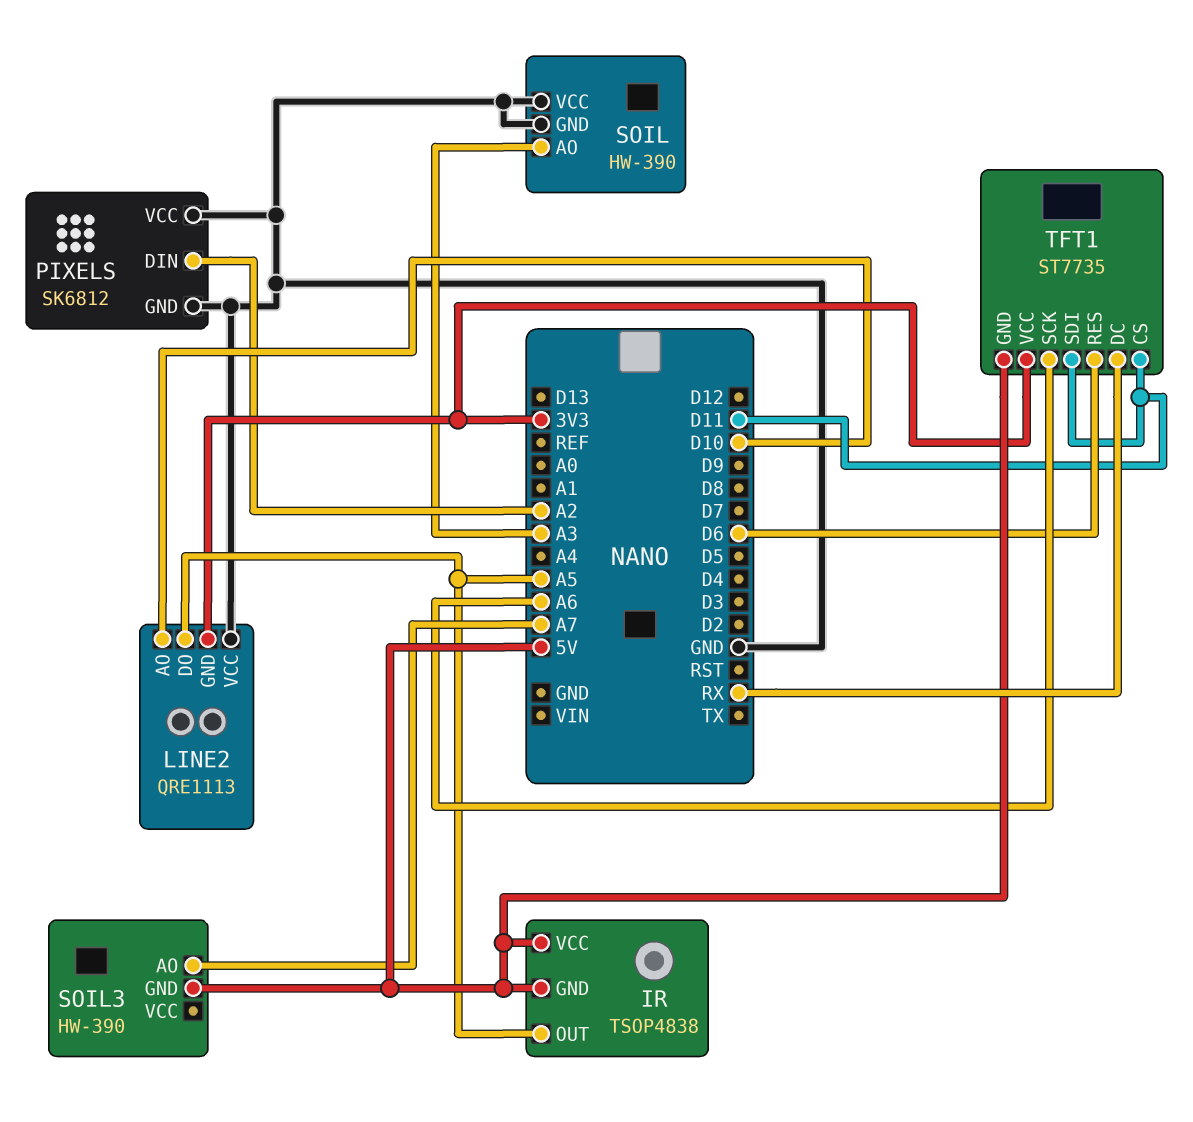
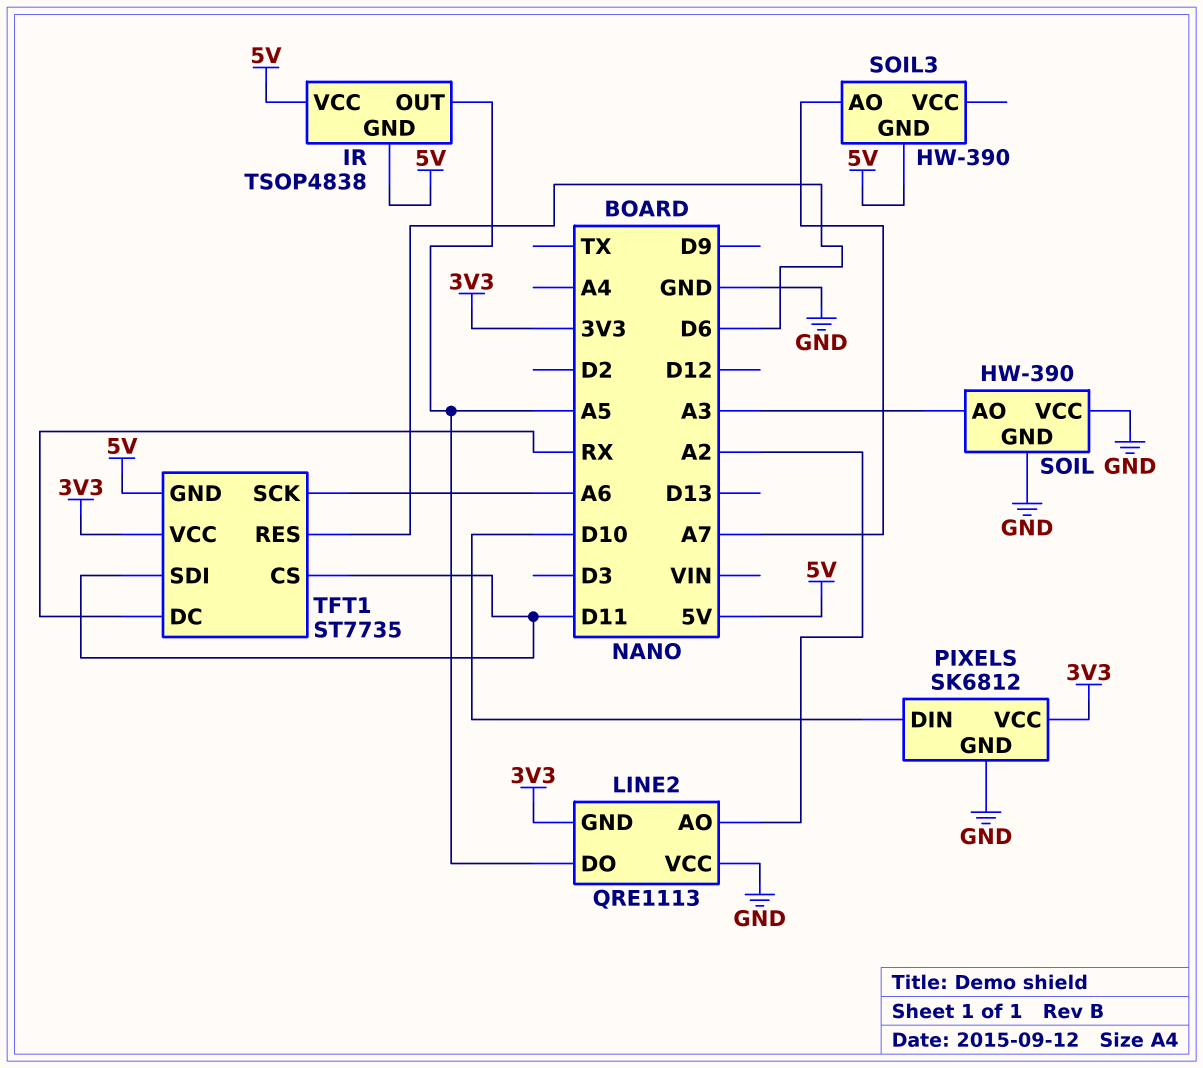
LINE2 pin AO: D10 -> A2
PIXELS pin DIN: A2 -> D10
PIXELS pin VCC: GND -> 3V3

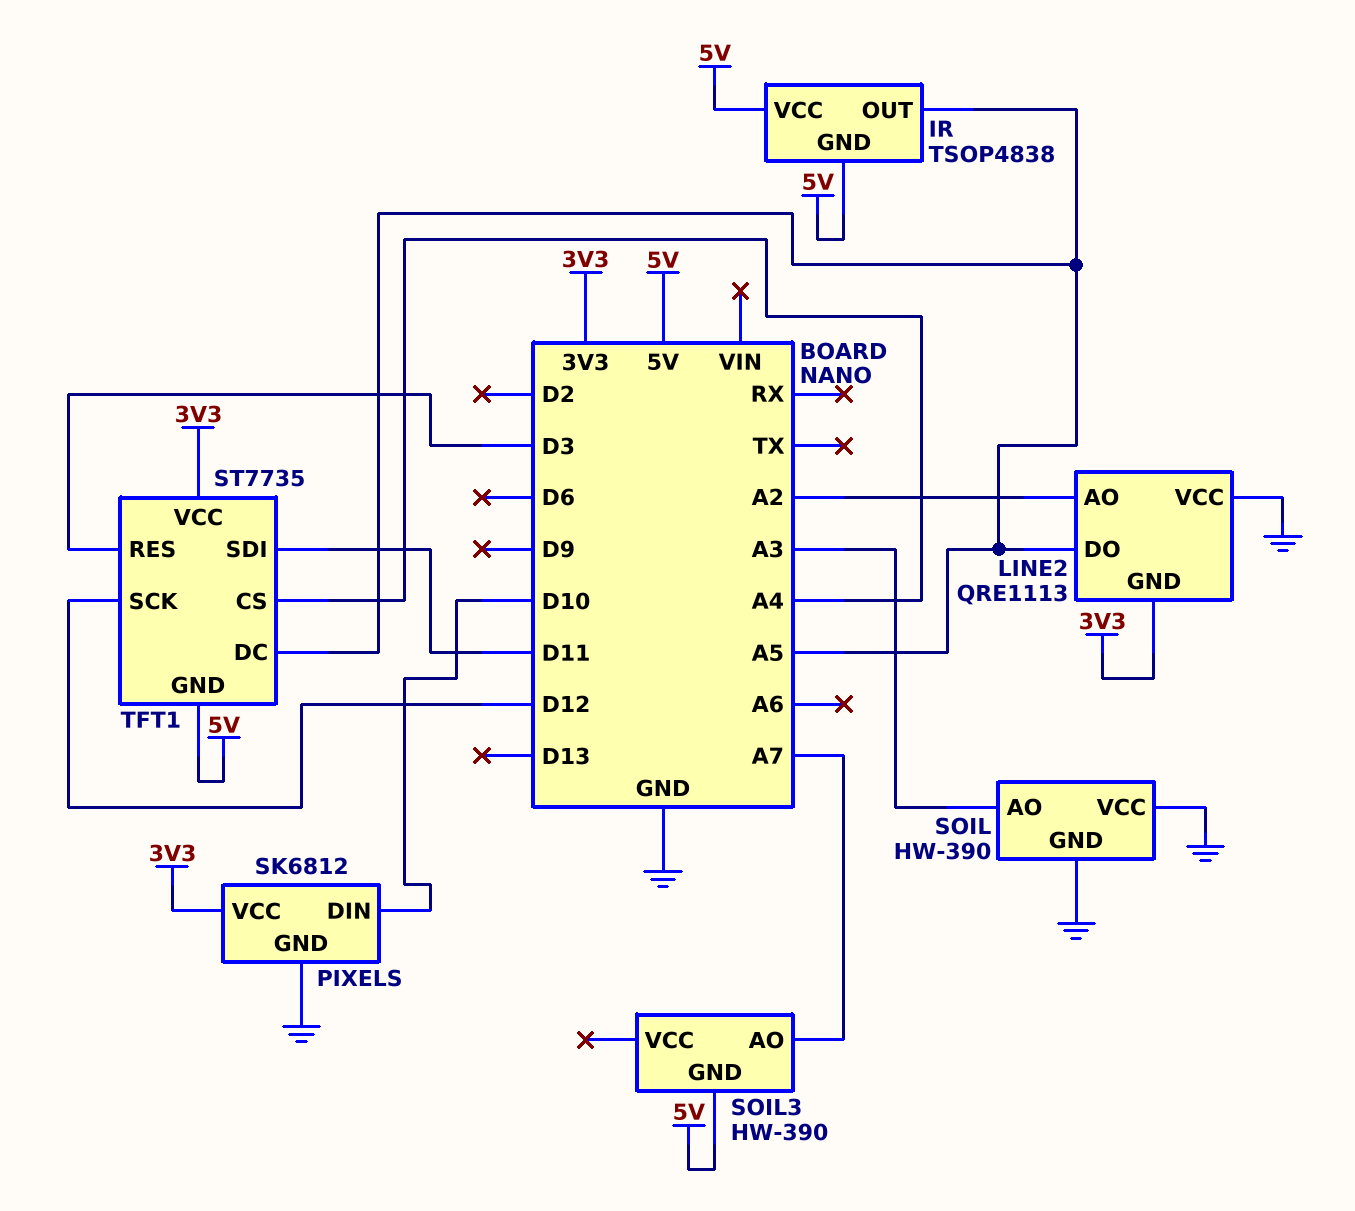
TFT1 pin CS: D11 -> A4
TFT1 pin DC: RX -> A5
TFT1 pin RES: D6 -> D3
TFT1 pin SCK: A6 -> D12

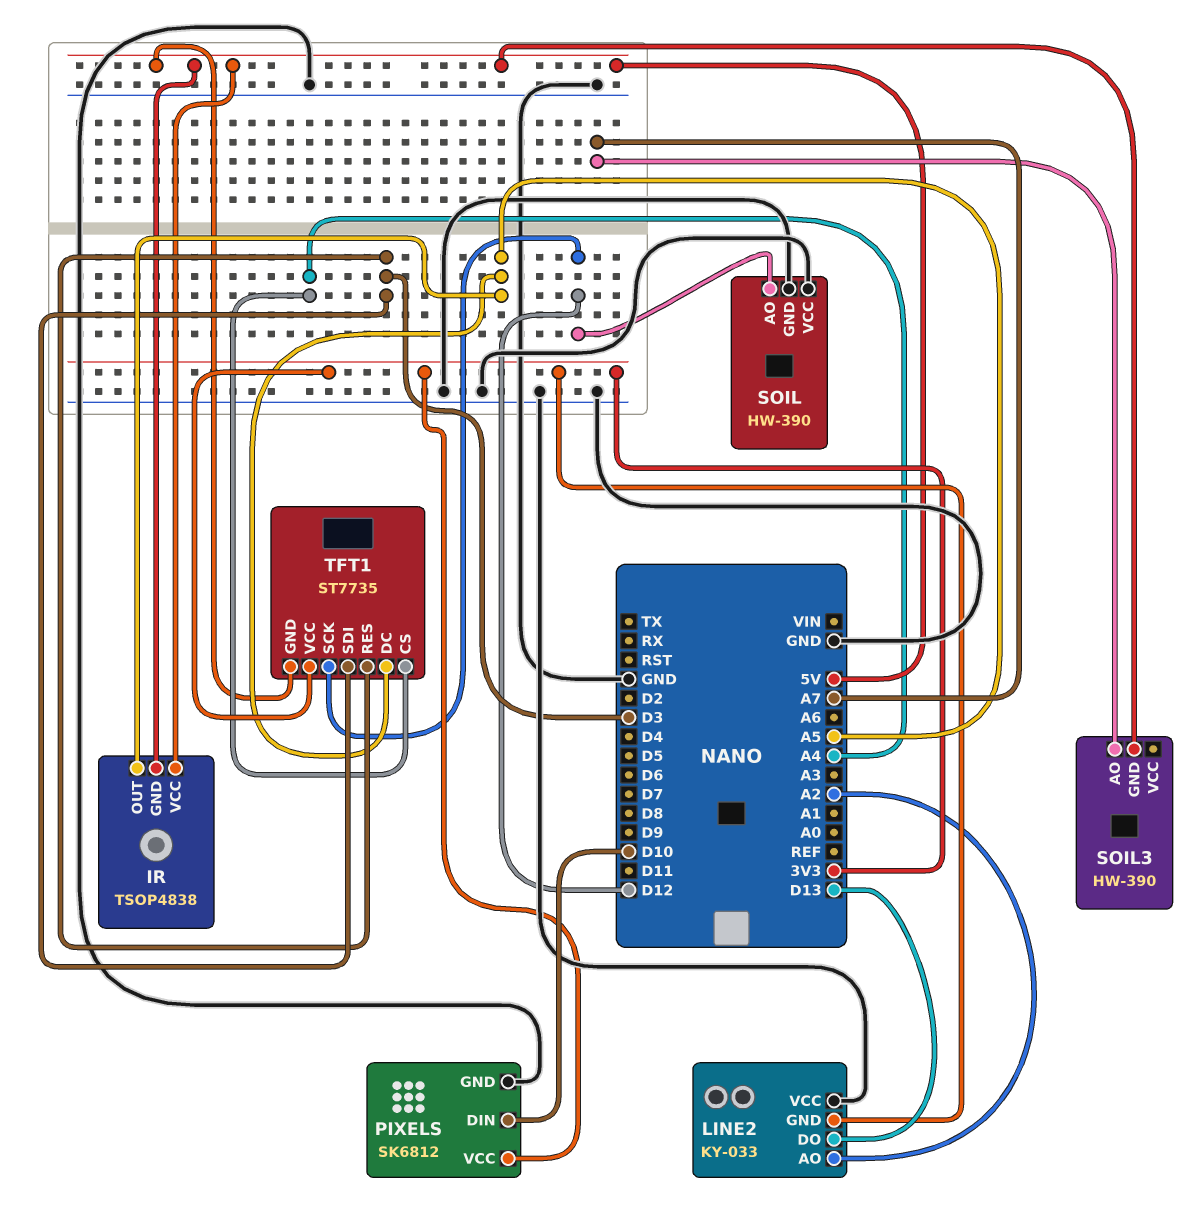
LINE2: QRE1113 -> KY-033
LINE2 pin DO: A5 -> D13
SOIL pin AO: A3 -> D12
TFT1 pin SDI: D11 -> D3

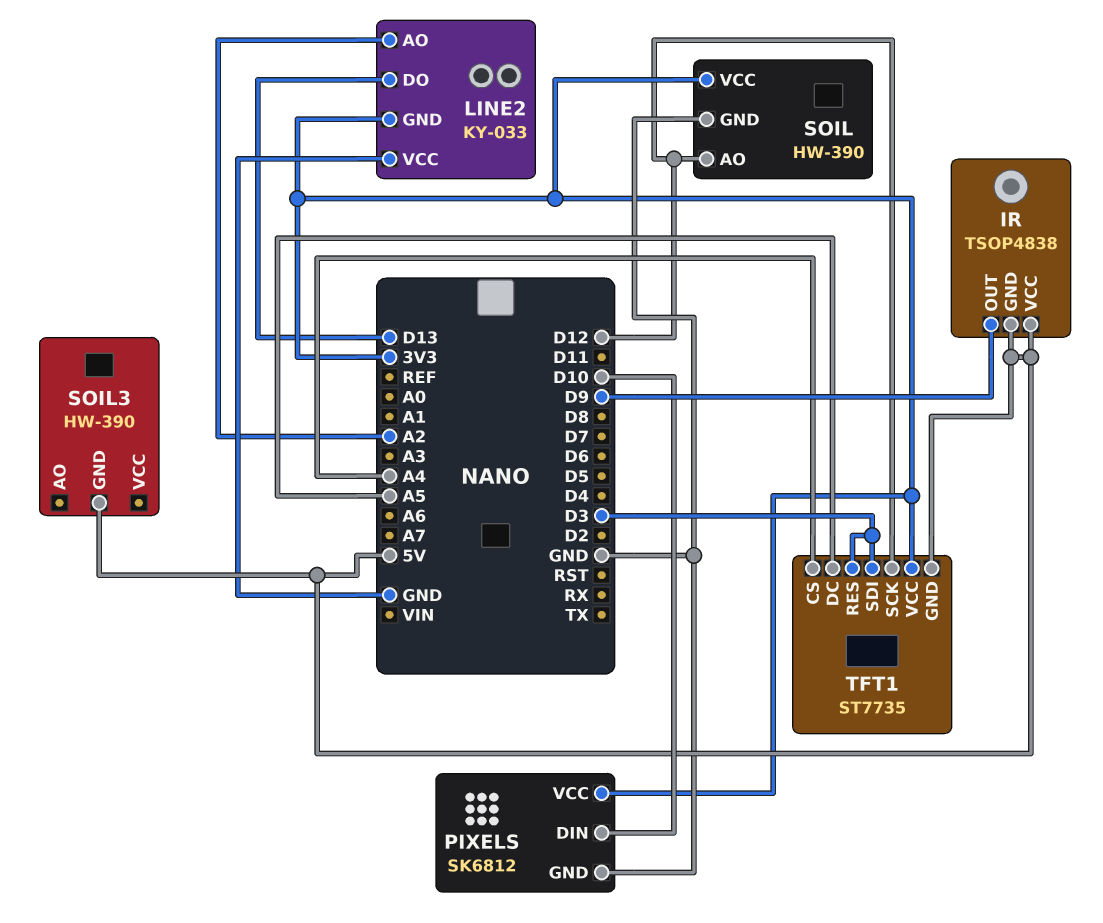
IR pin OUT: A5 -> D9
SOIL pin VCC: GND -> 3V3
SOIL3 pin AO: A7 -> none

